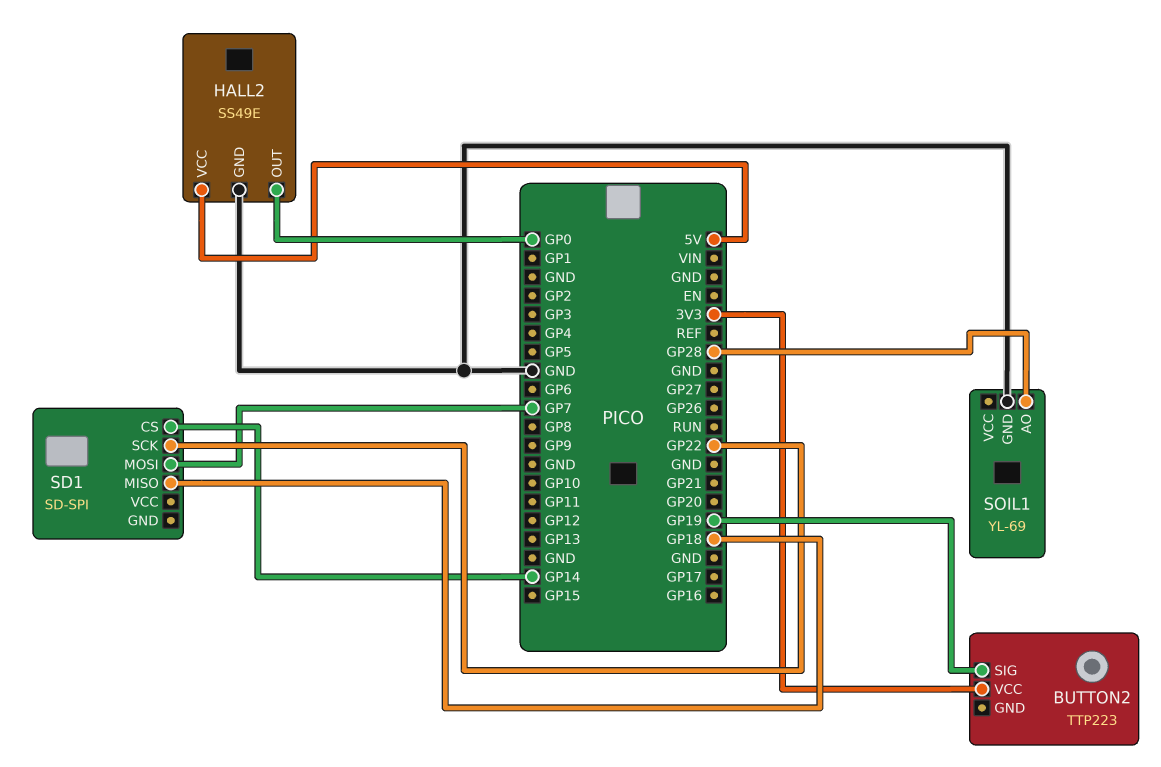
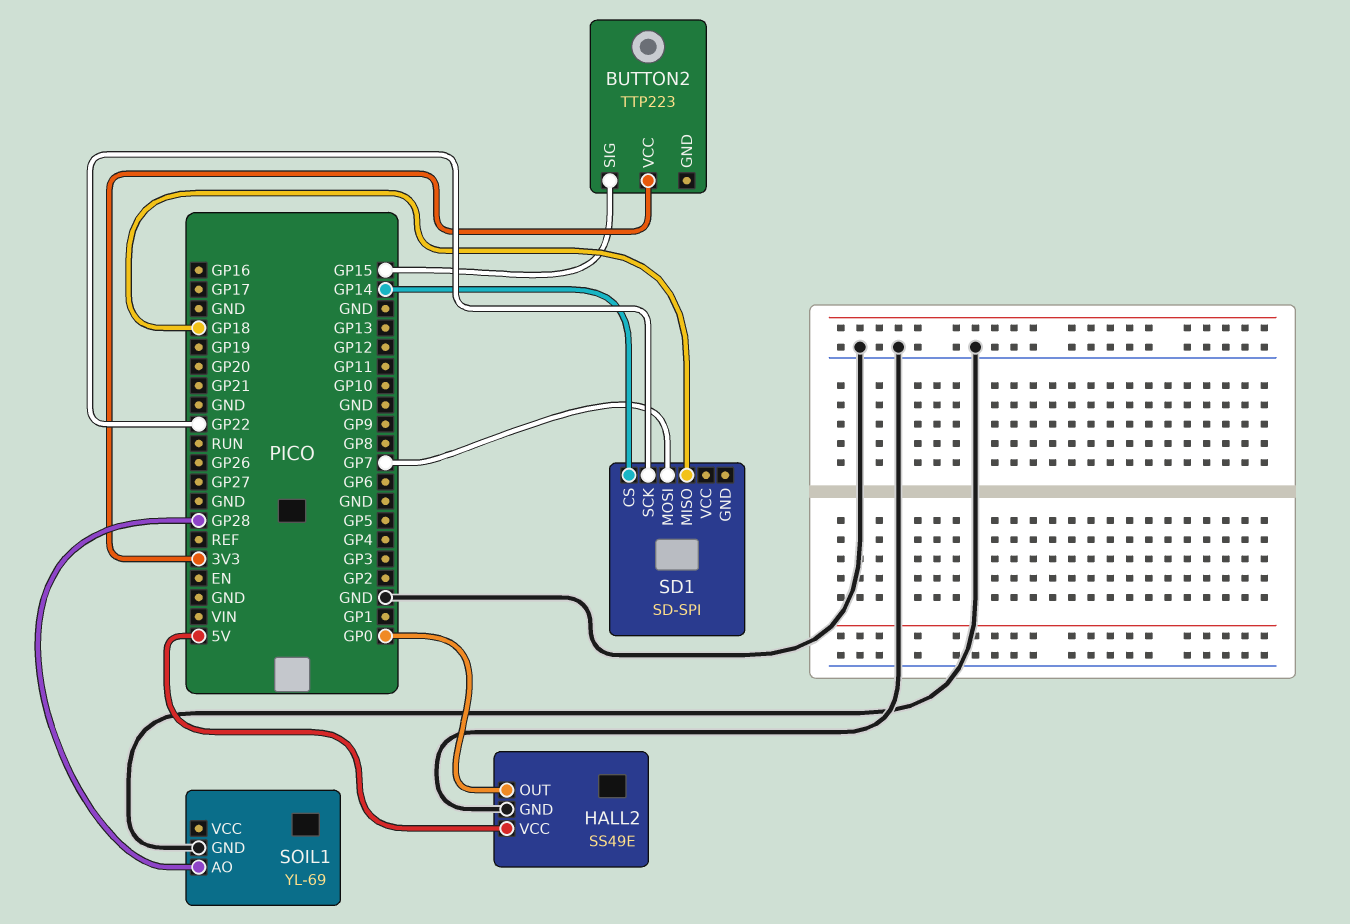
BUTTON2 pin SIG: GP19 -> GP15

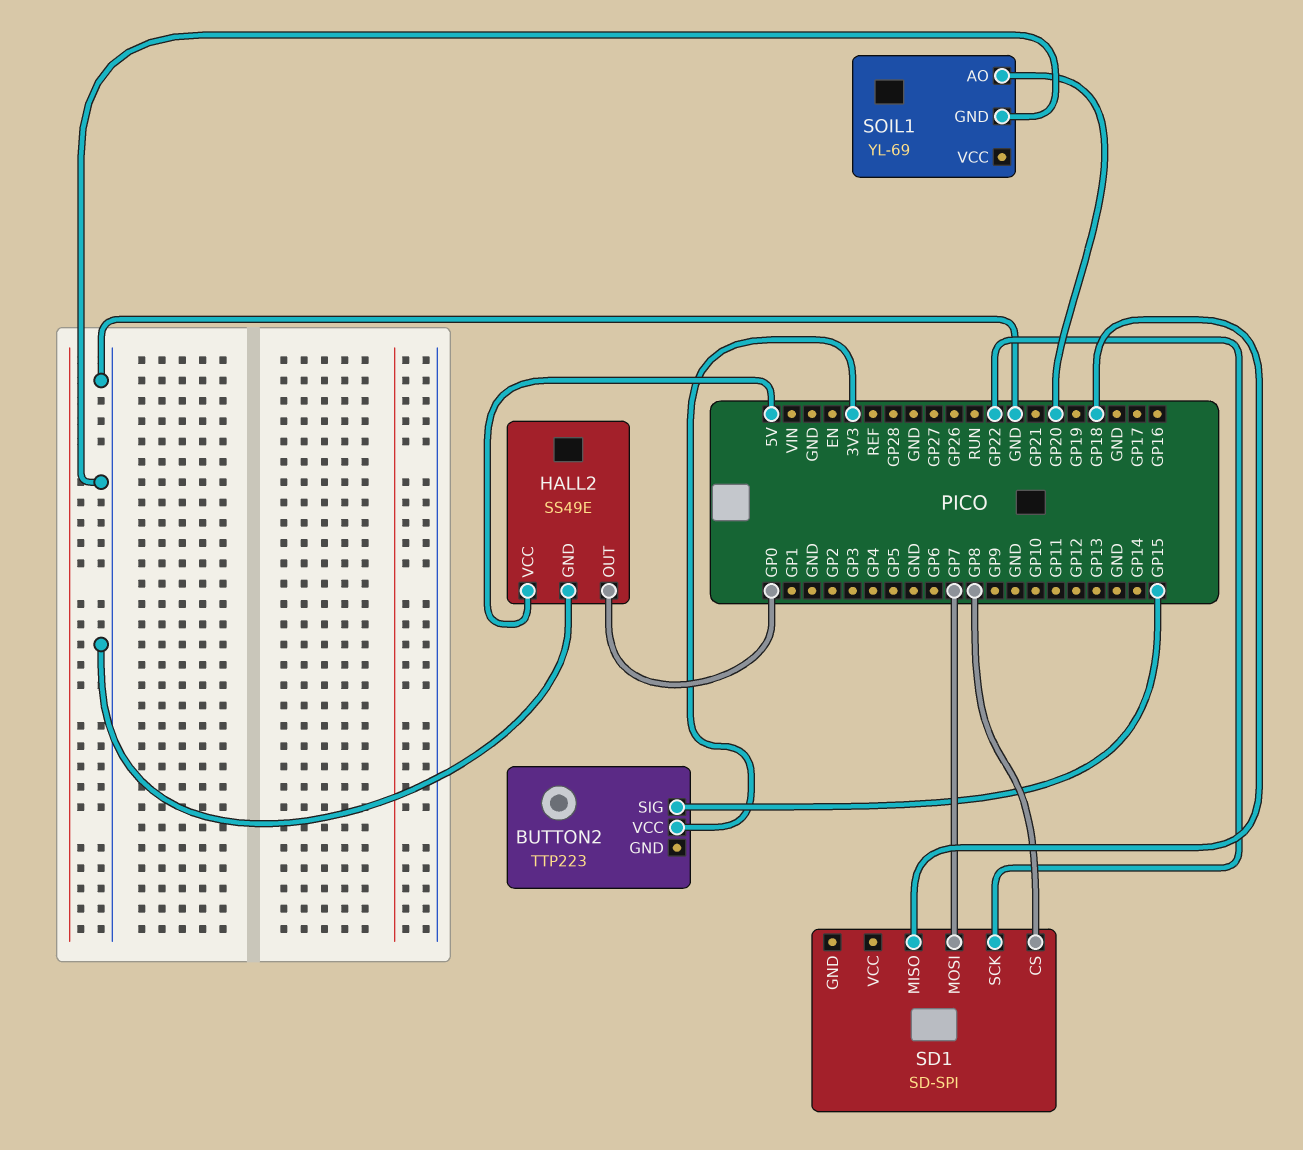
SD1 pin CS: GP14 -> GP8
SOIL1 pin AO: GP28 -> GP20

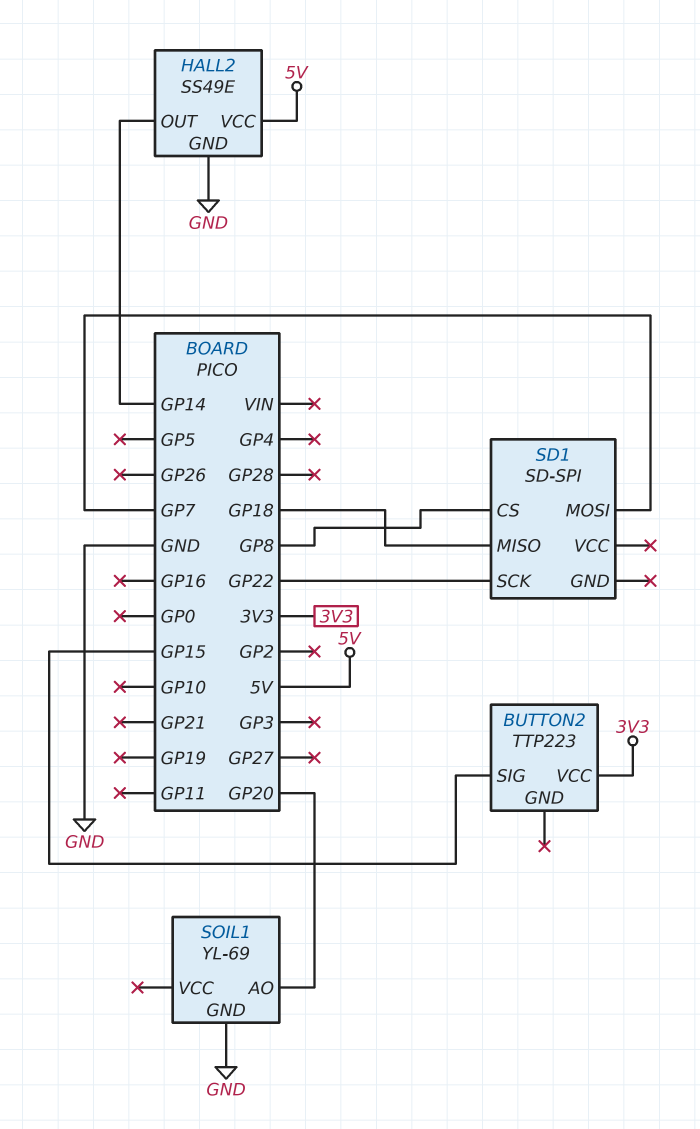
HALL2 pin OUT: GP0 -> GP14

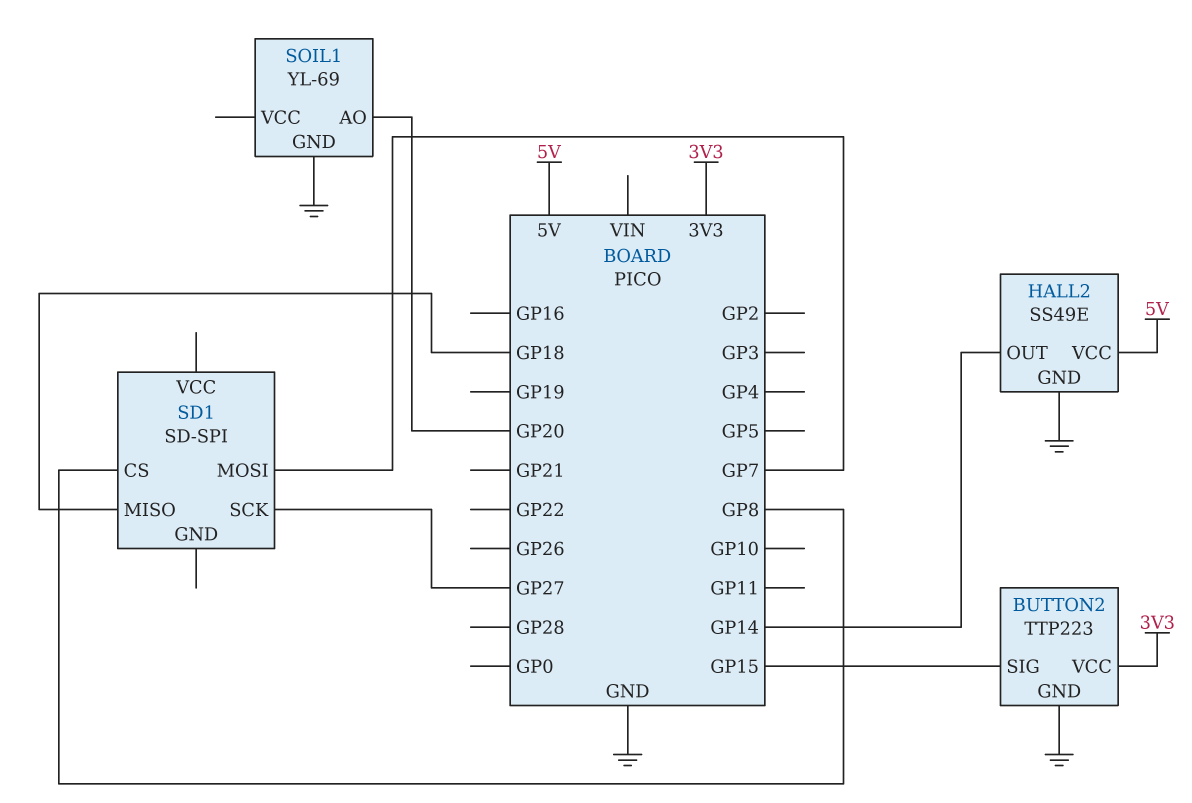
BUTTON2 pin GND: none -> GND
SD1 pin SCK: GP22 -> GP27

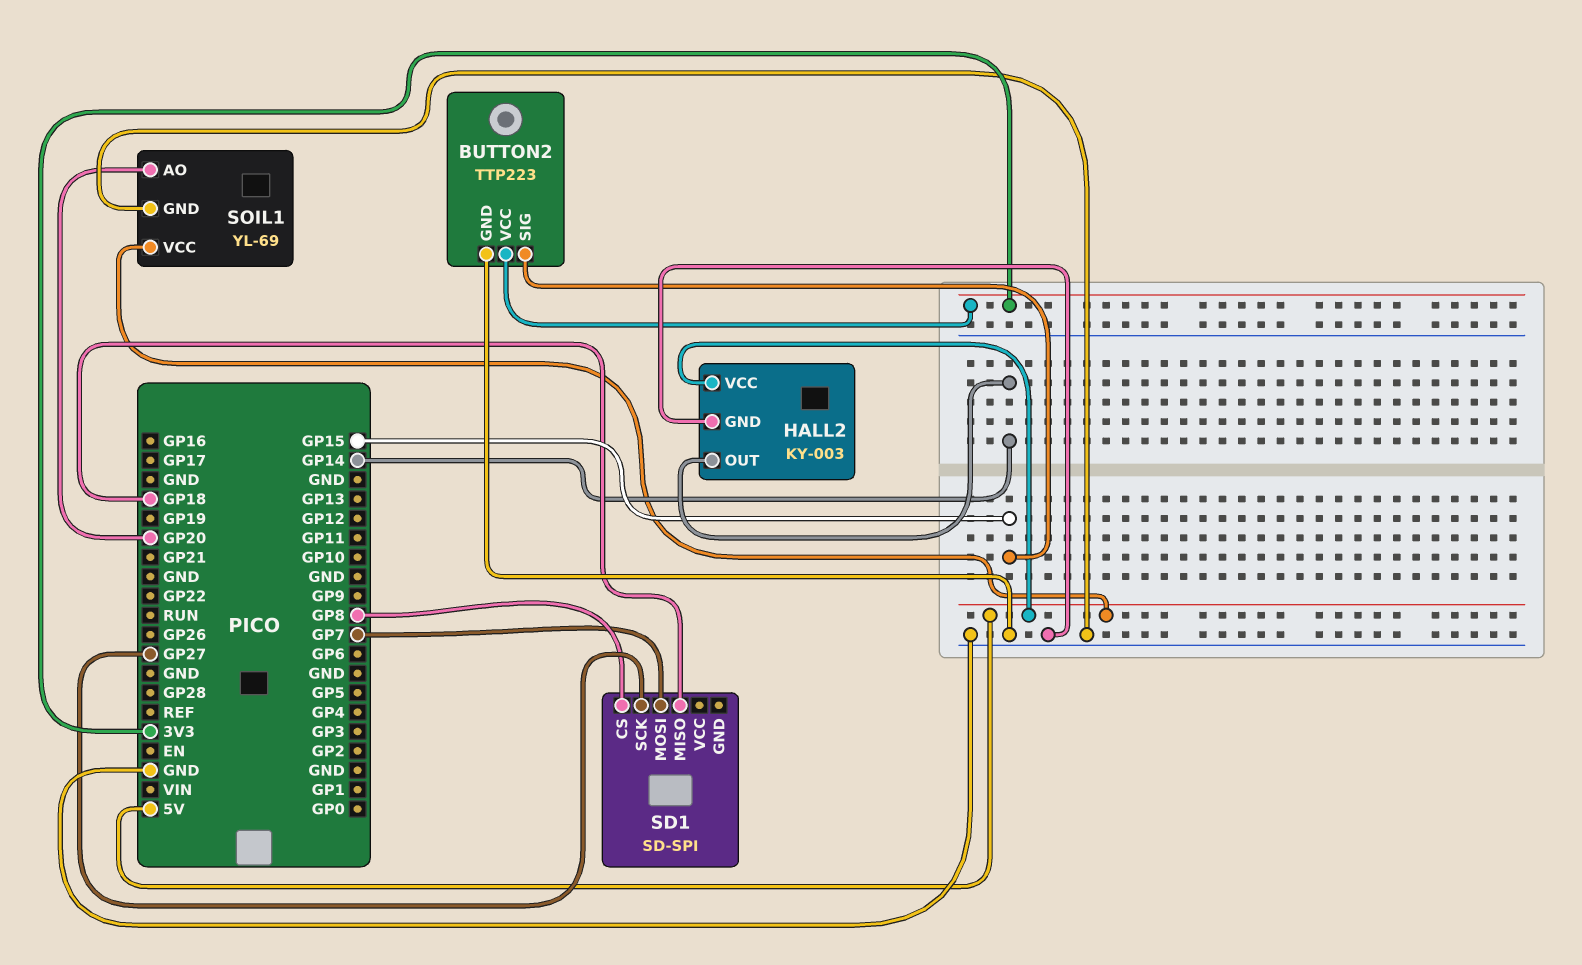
HALL2: SS49E -> KY-003
SOIL1 pin VCC: none -> 5V

